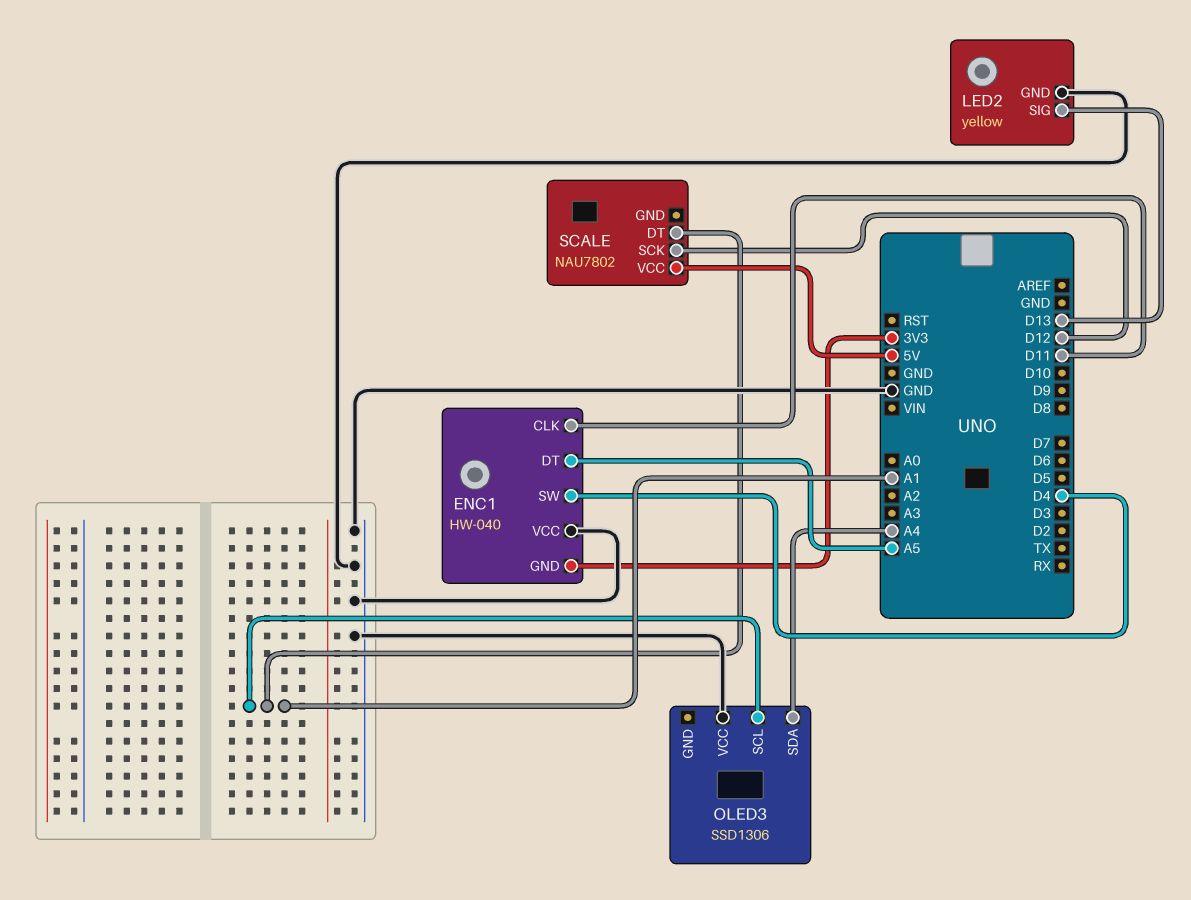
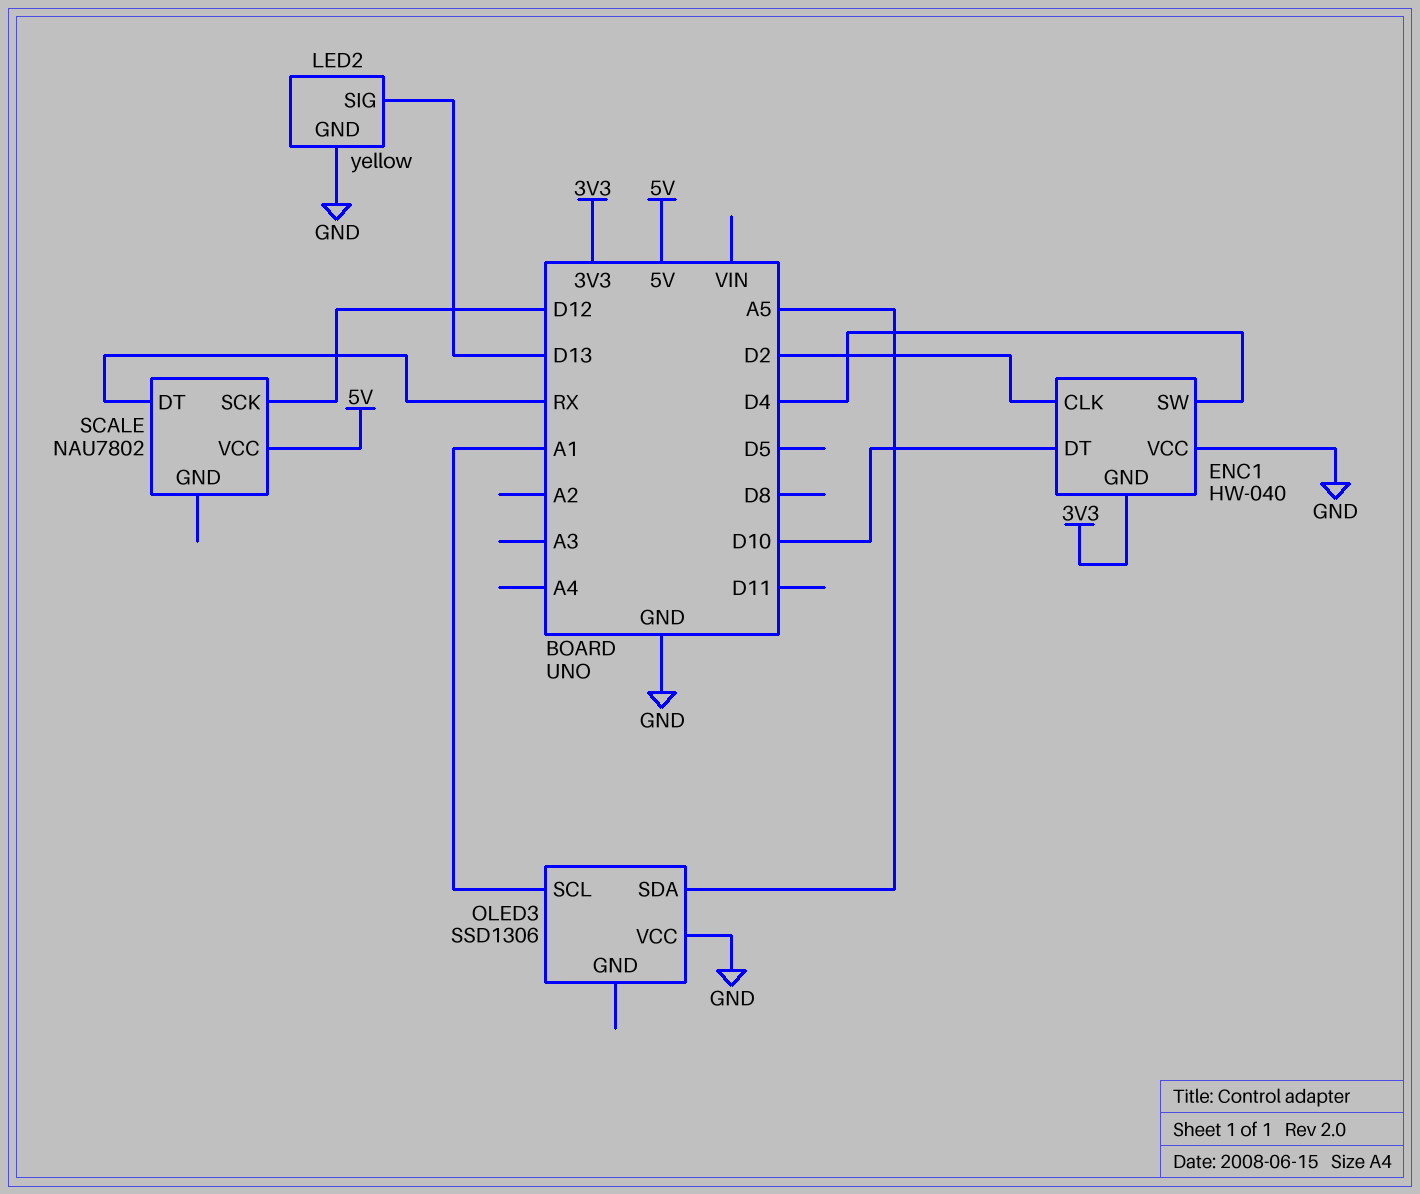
ENC1 pin CLK: D11 -> D2
ENC1 pin DT: A5 -> D10
OLED3 pin SDA: A4 -> A5
SCALE pin DT: A1 -> RX

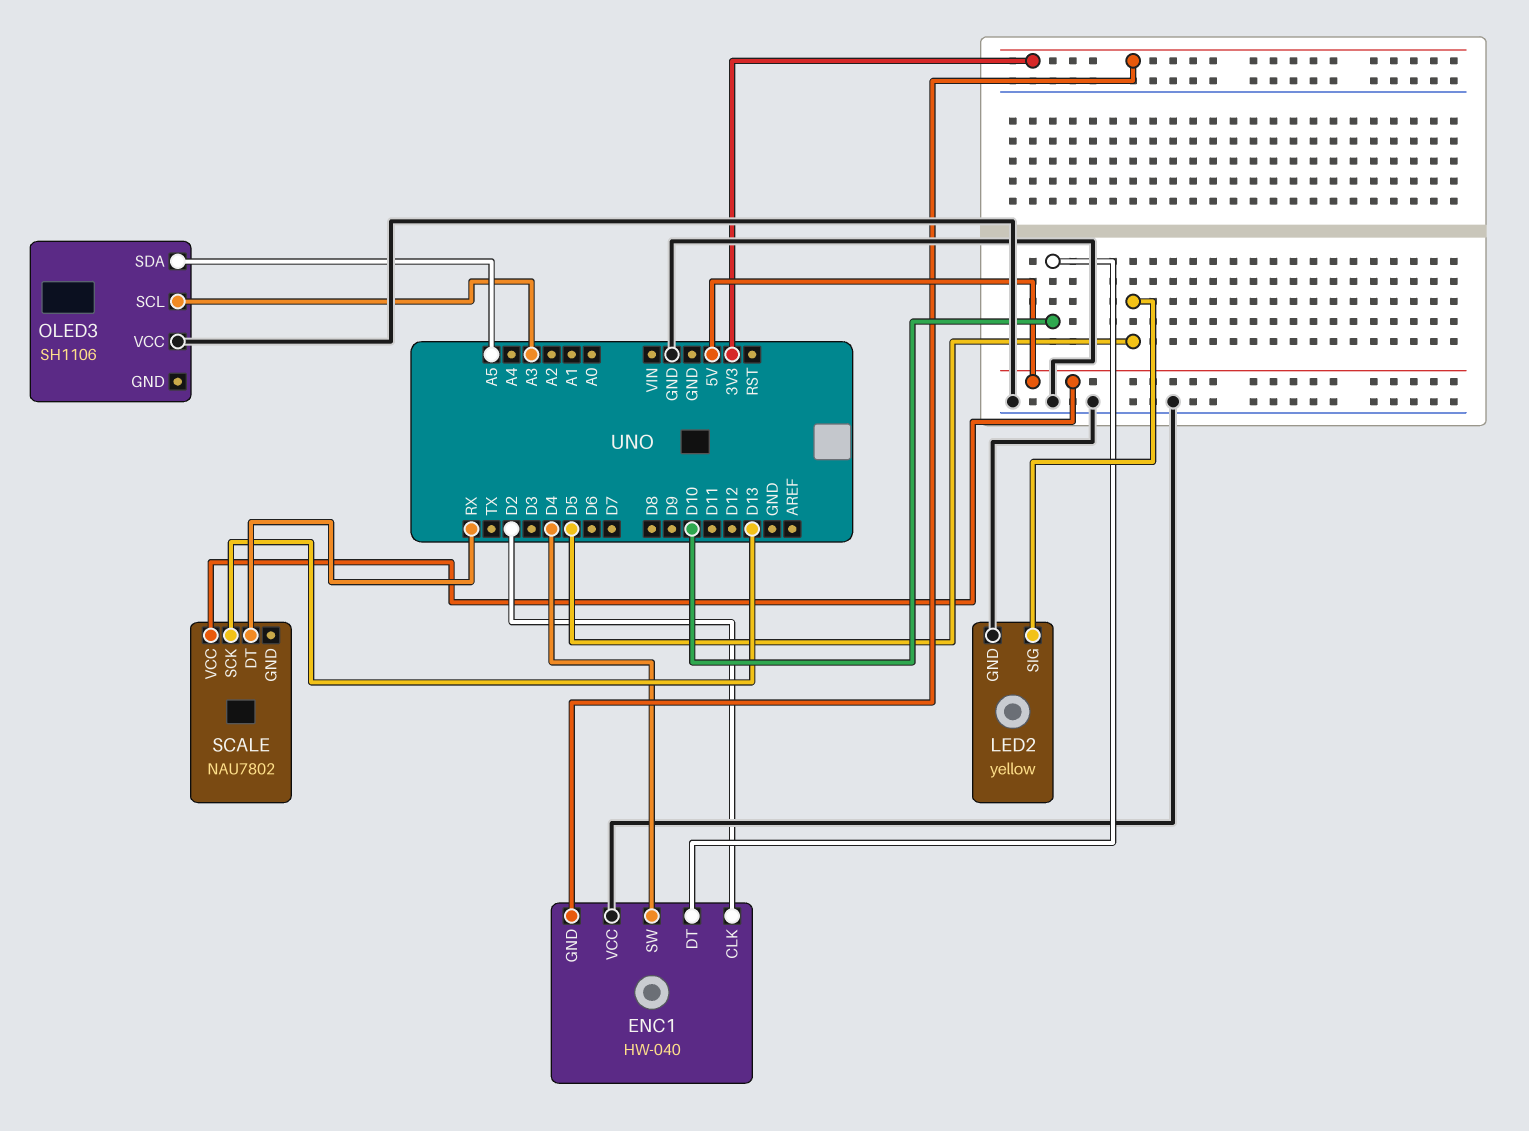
LED2 pin SIG: D13 -> D5
OLED3: SSD1306 -> SH1106
OLED3 pin SCL: A1 -> A3
SCALE pin SCK: D12 -> D13

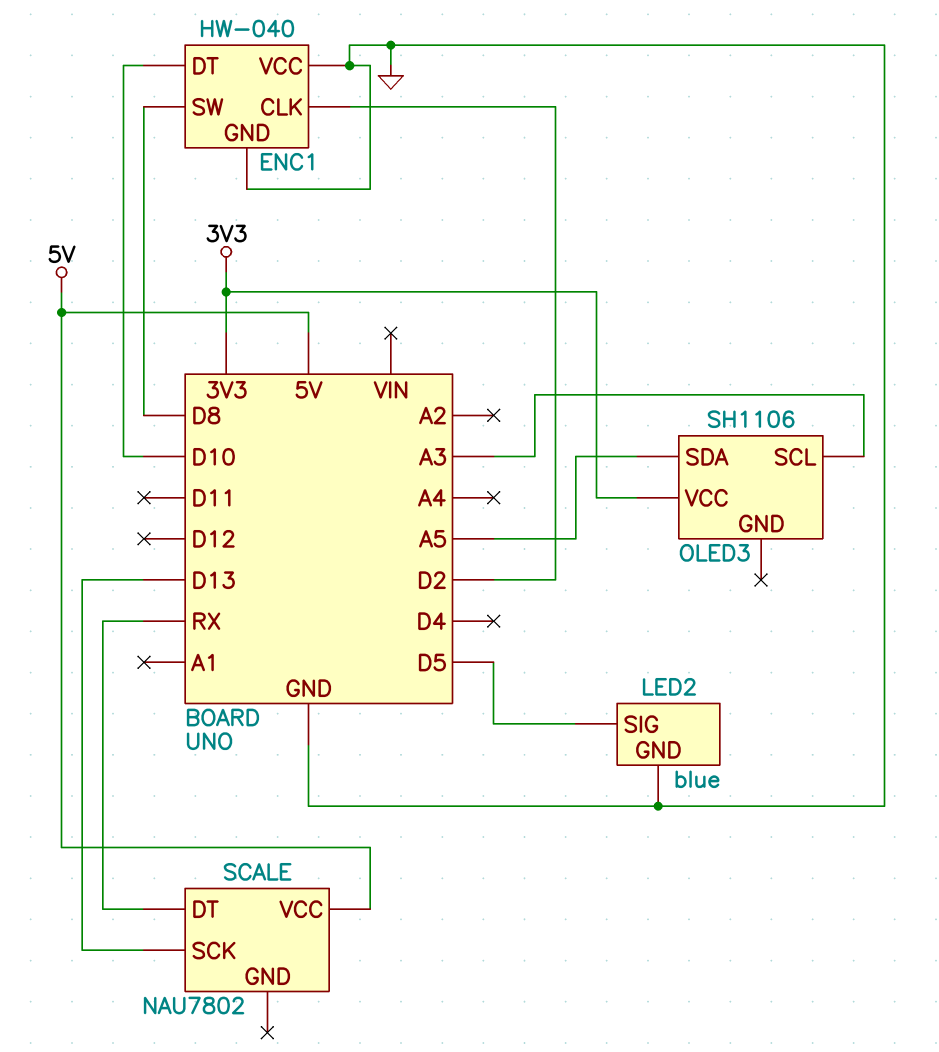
ENC1 pin GND: 3V3 -> GND
ENC1 pin SW: D4 -> D8
LED2: yellow -> blue
OLED3 pin VCC: GND -> 3V3

